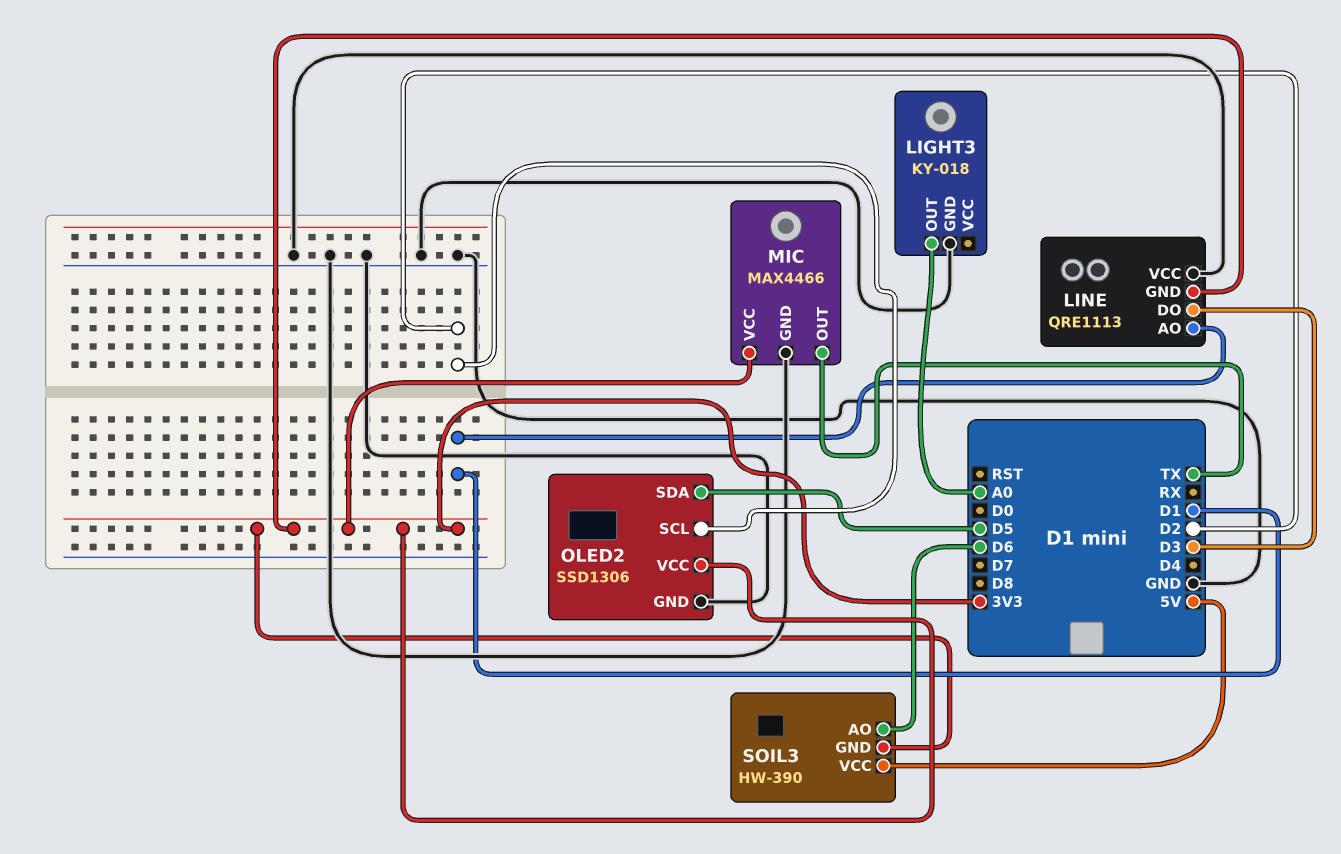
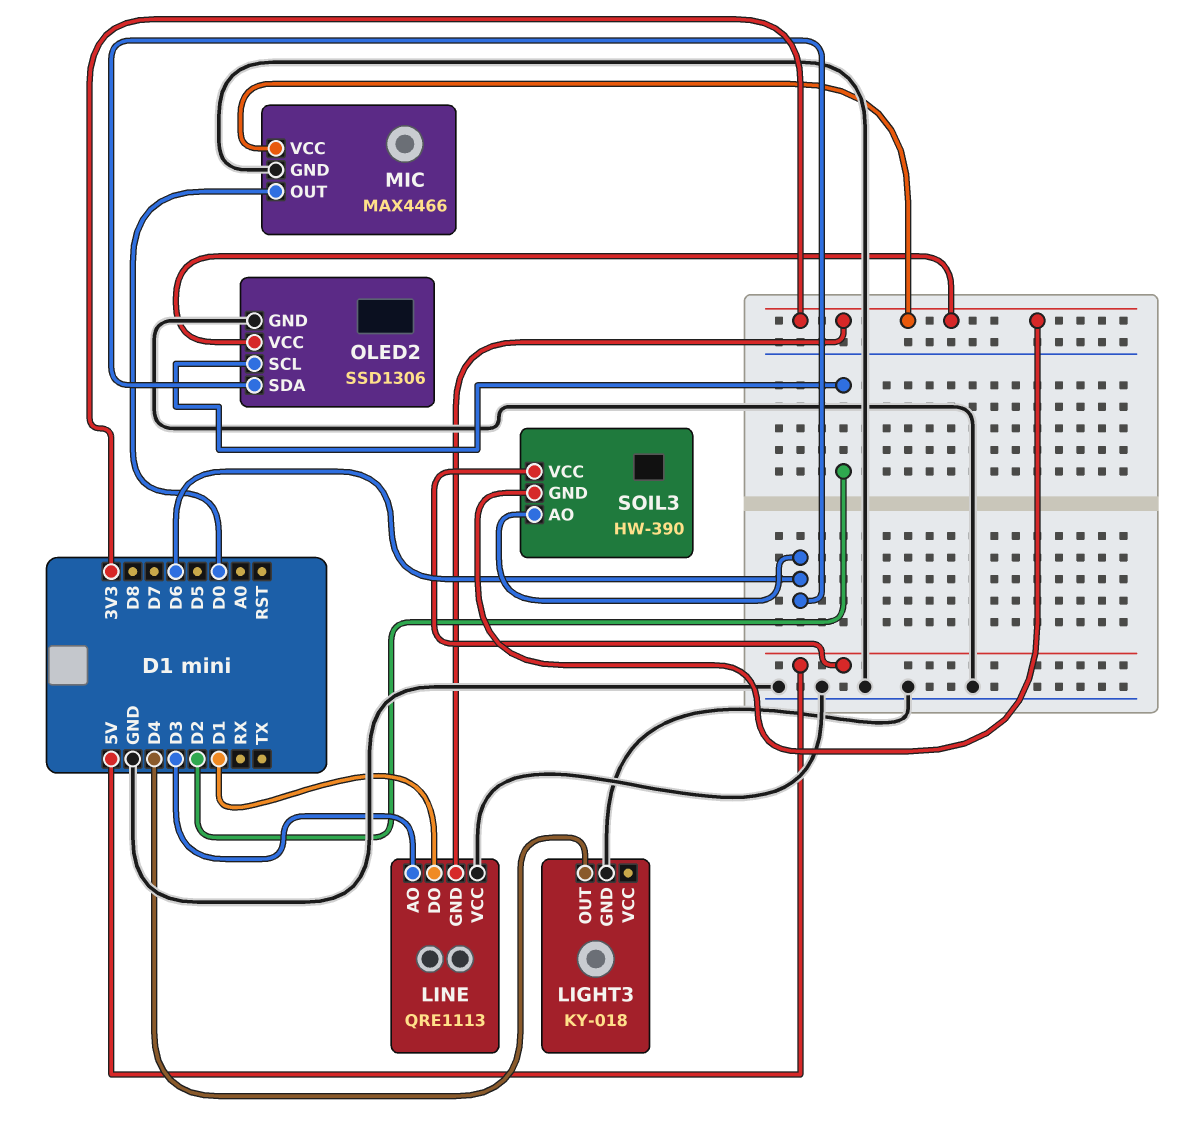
LIGHT3 pin OUT: A0 -> D4
LINE pin AO: D1 -> D3
LINE pin DO: D3 -> D1
MIC pin OUT: TX -> D0
OLED2 pin SDA: D5 -> D6

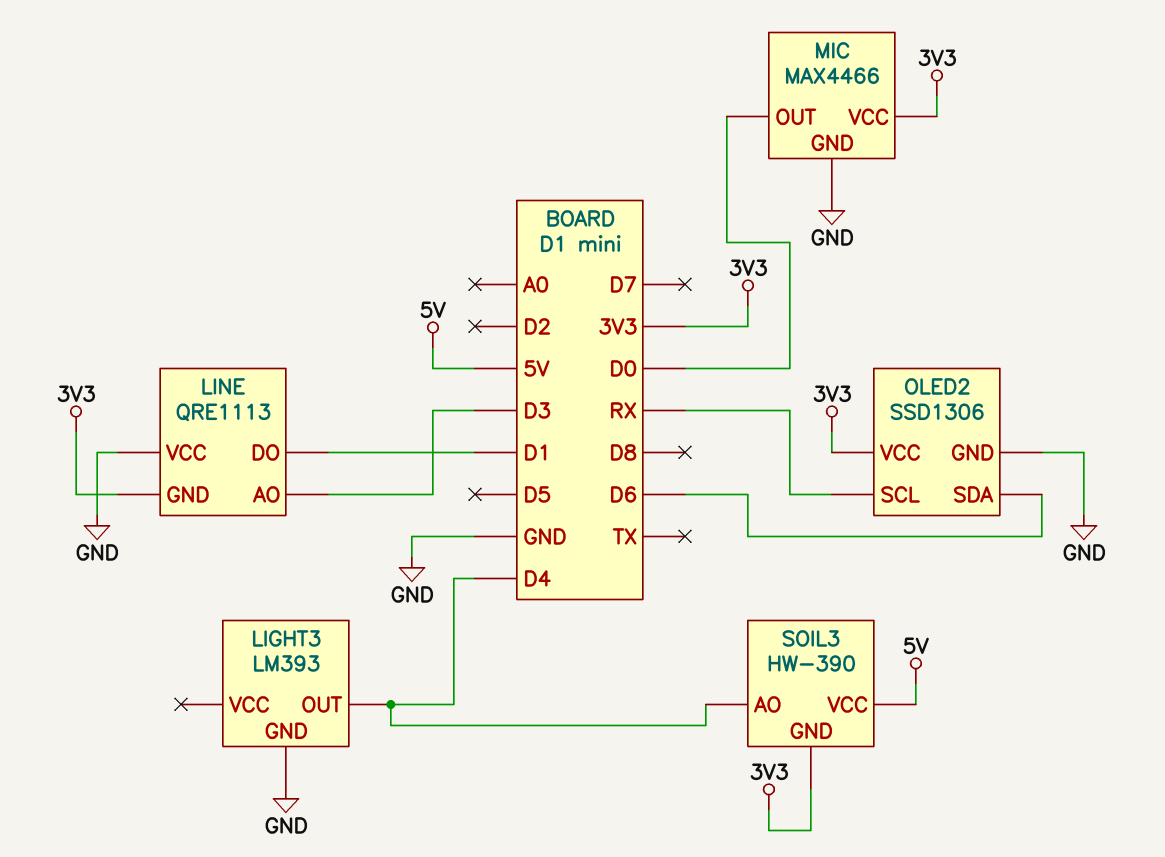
LIGHT3: KY-018 -> LM393
OLED2 pin SCL: D2 -> RX
SOIL3 pin AO: D6 -> D4

